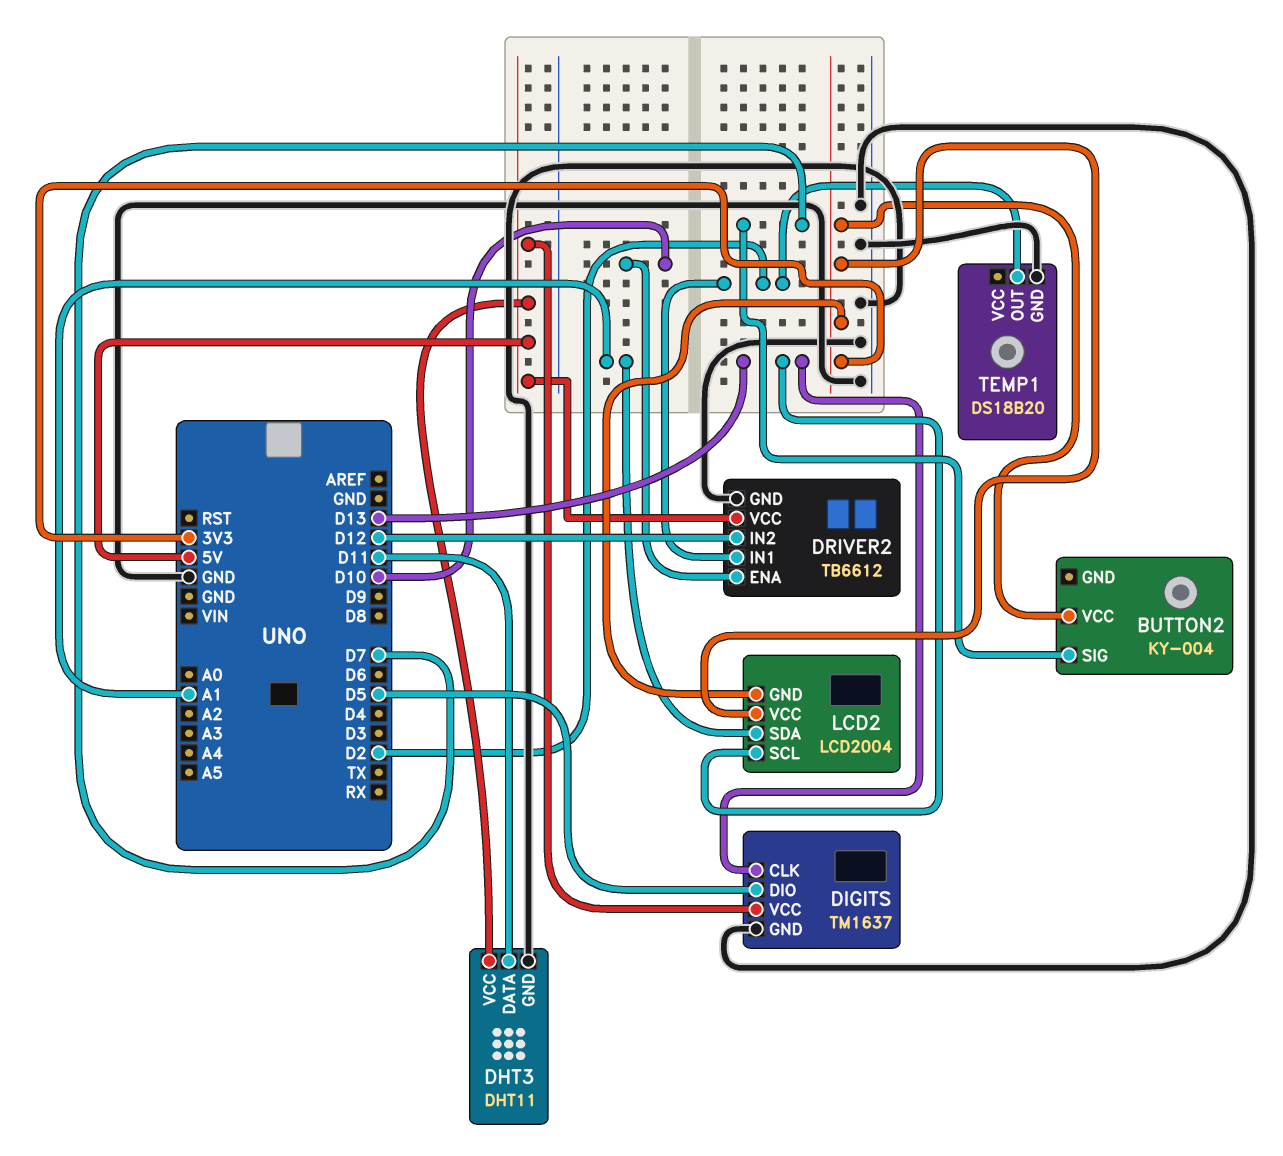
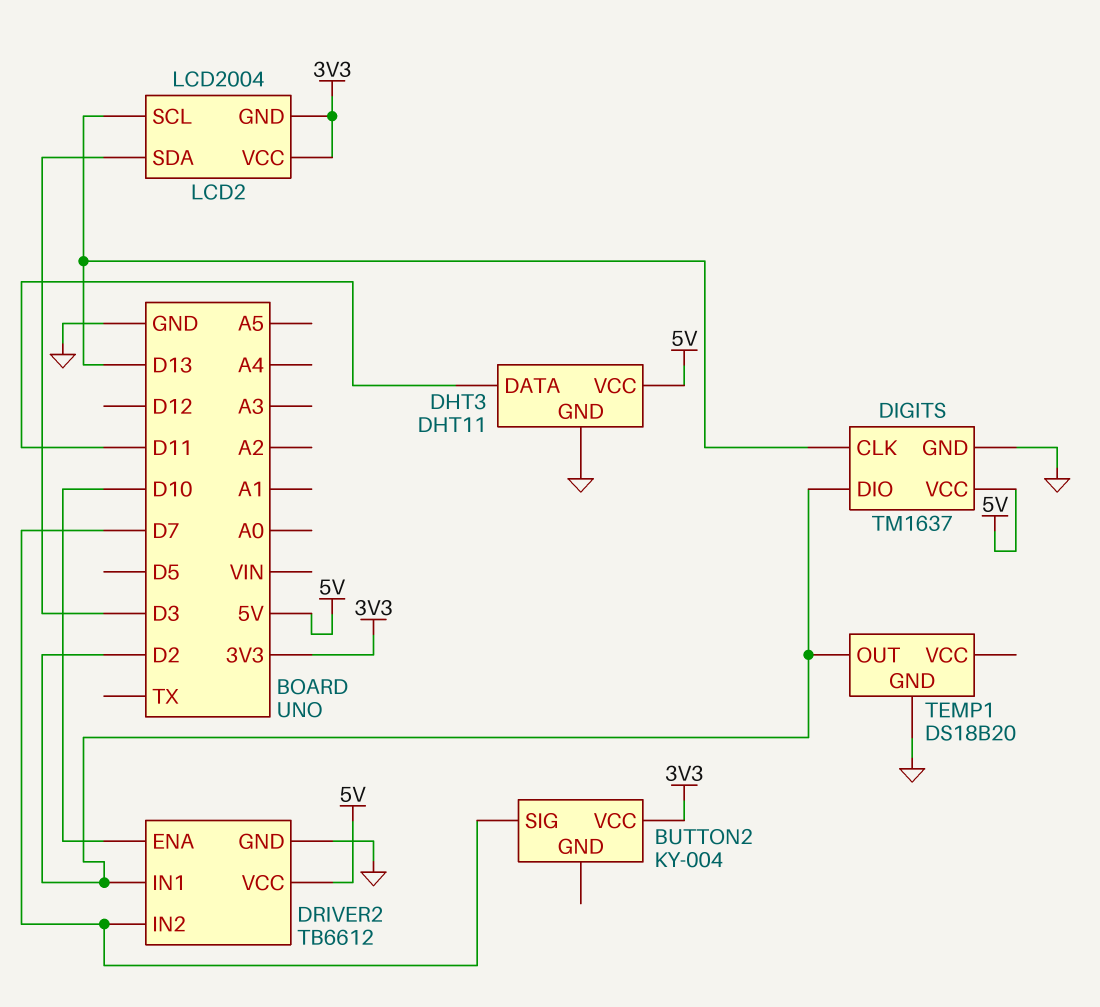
DIGITS pin DIO: D5 -> D2
DRIVER2 pin IN2: D12 -> D7
LCD2 pin SDA: A1 -> D3

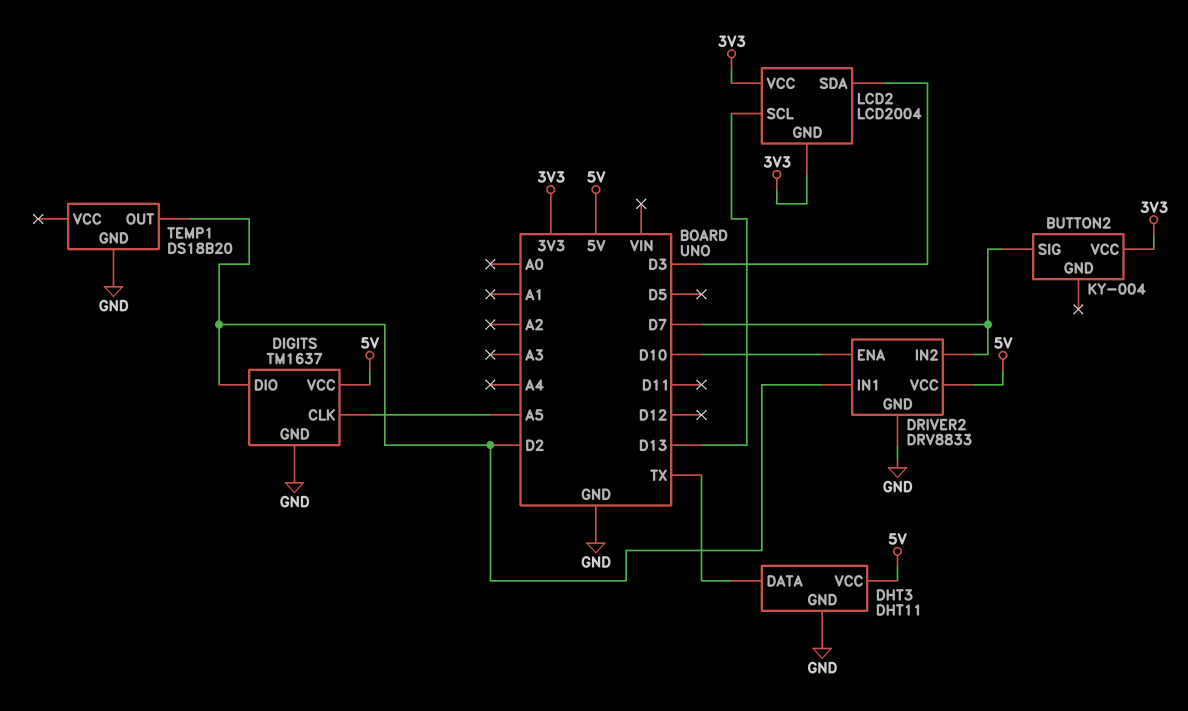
DHT3 pin DATA: D11 -> TX
DIGITS pin CLK: D13 -> A5
DRIVER2: TB6612 -> DRV8833

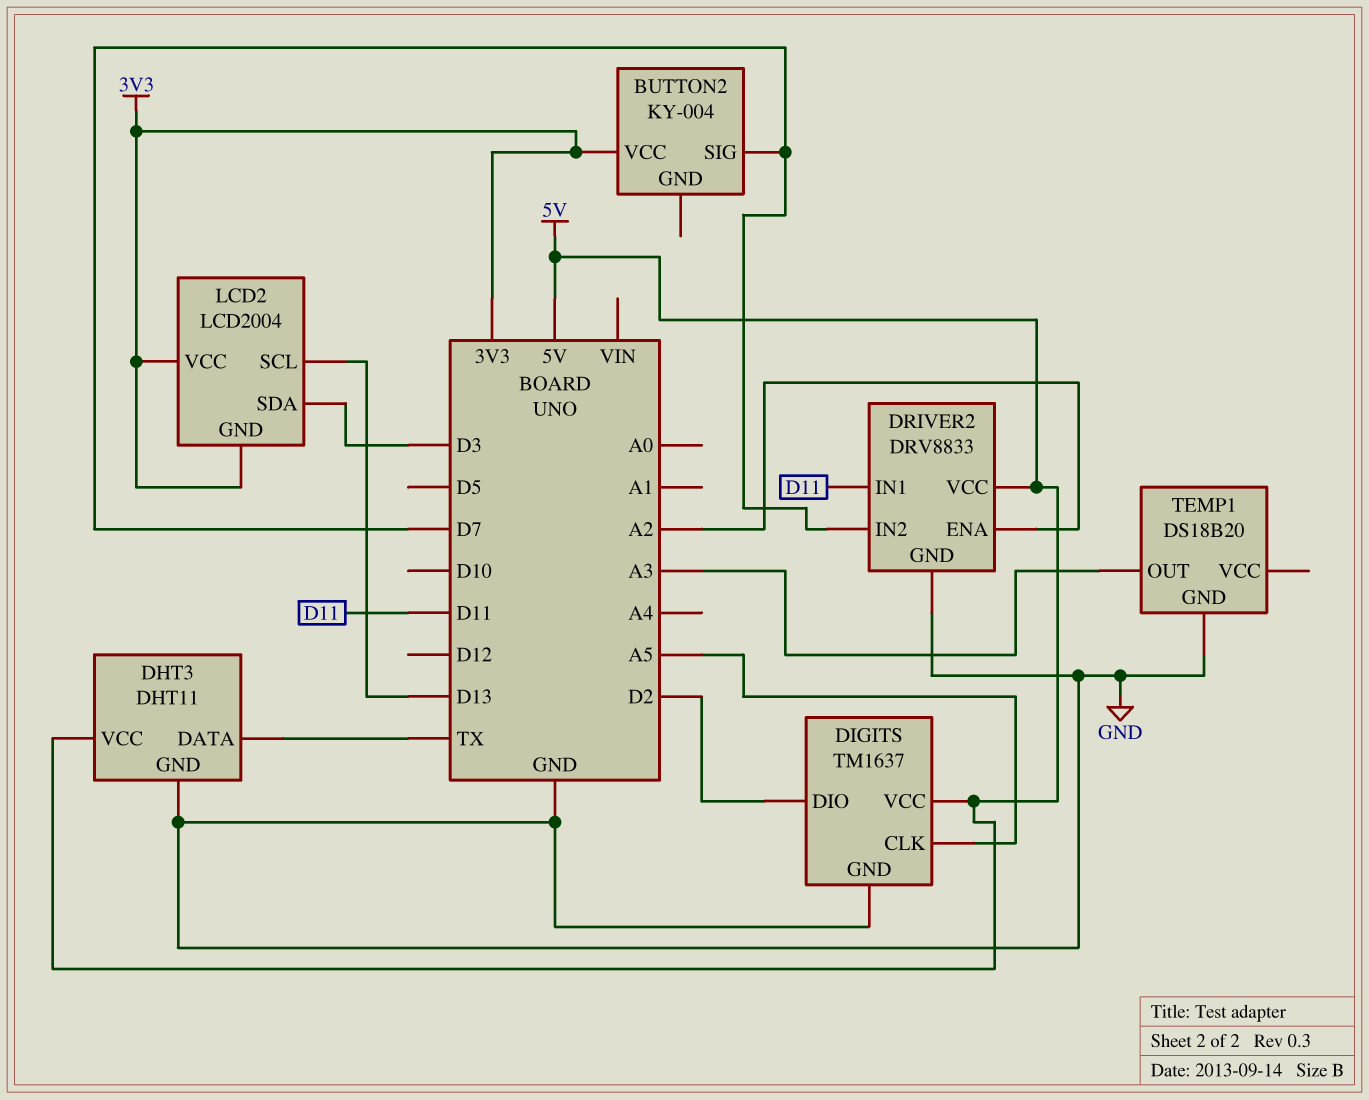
DRIVER2 pin ENA: D10 -> A2
DRIVER2 pin IN1: D2 -> D11
TEMP1 pin OUT: D2 -> A3

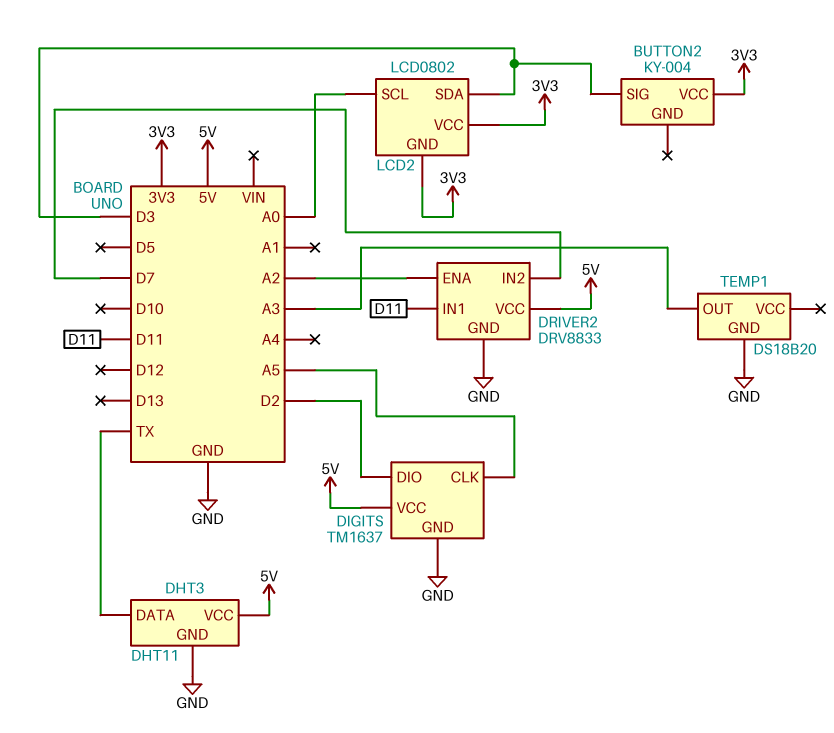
BUTTON2 pin SIG: D7 -> D3
LCD2: LCD2004 -> LCD0802
LCD2 pin SCL: D13 -> A0

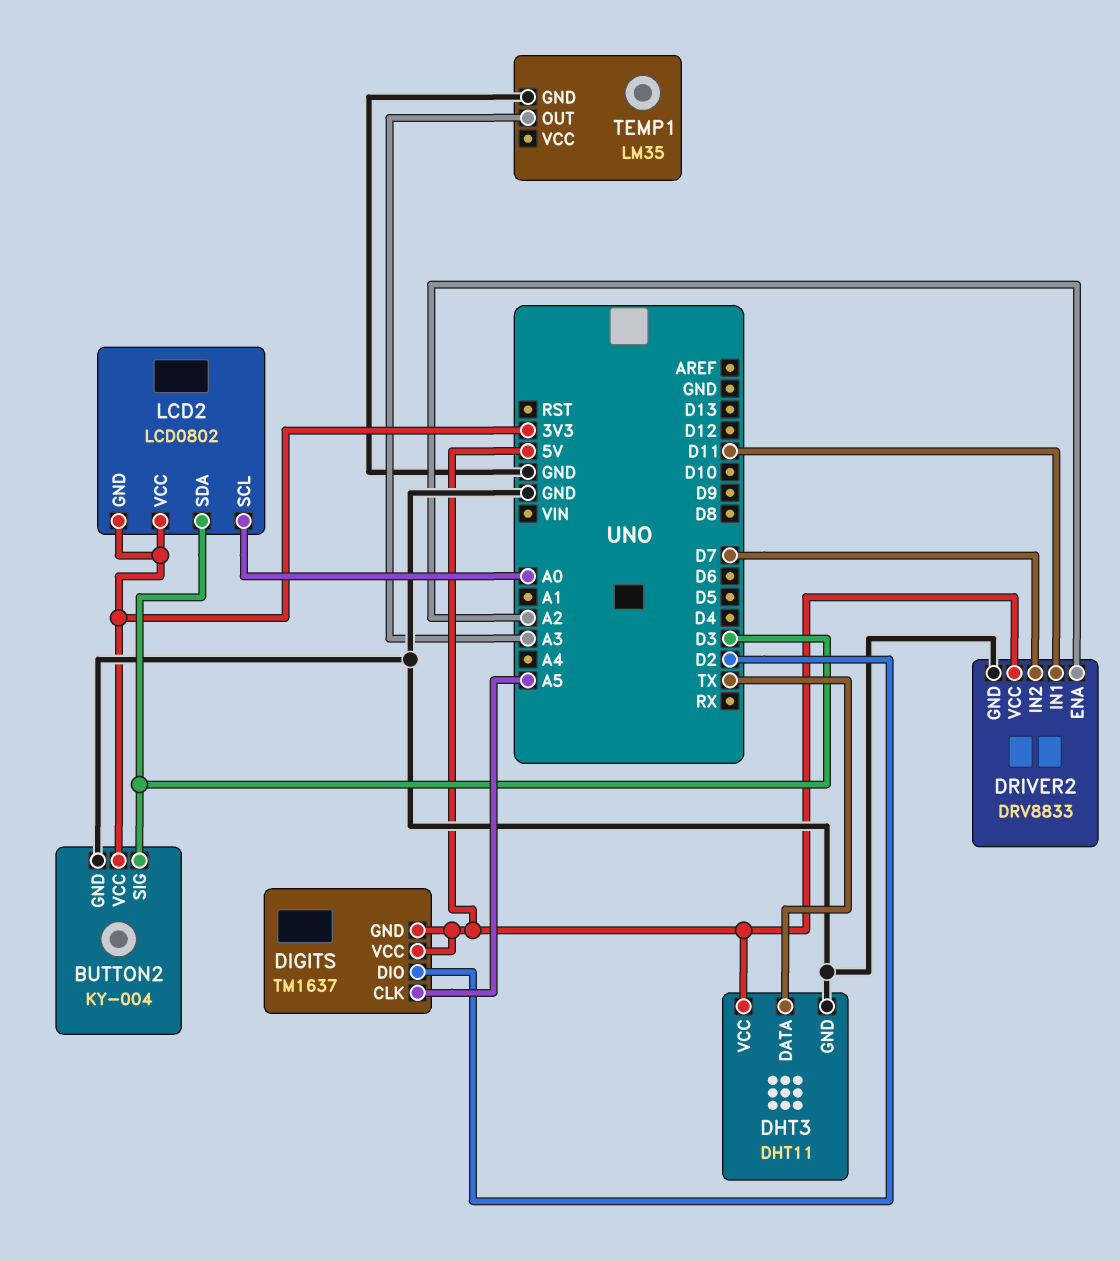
BUTTON2 pin GND: none -> GND
DIGITS pin GND: GND -> 5V
TEMP1: DS18B20 -> LM35

